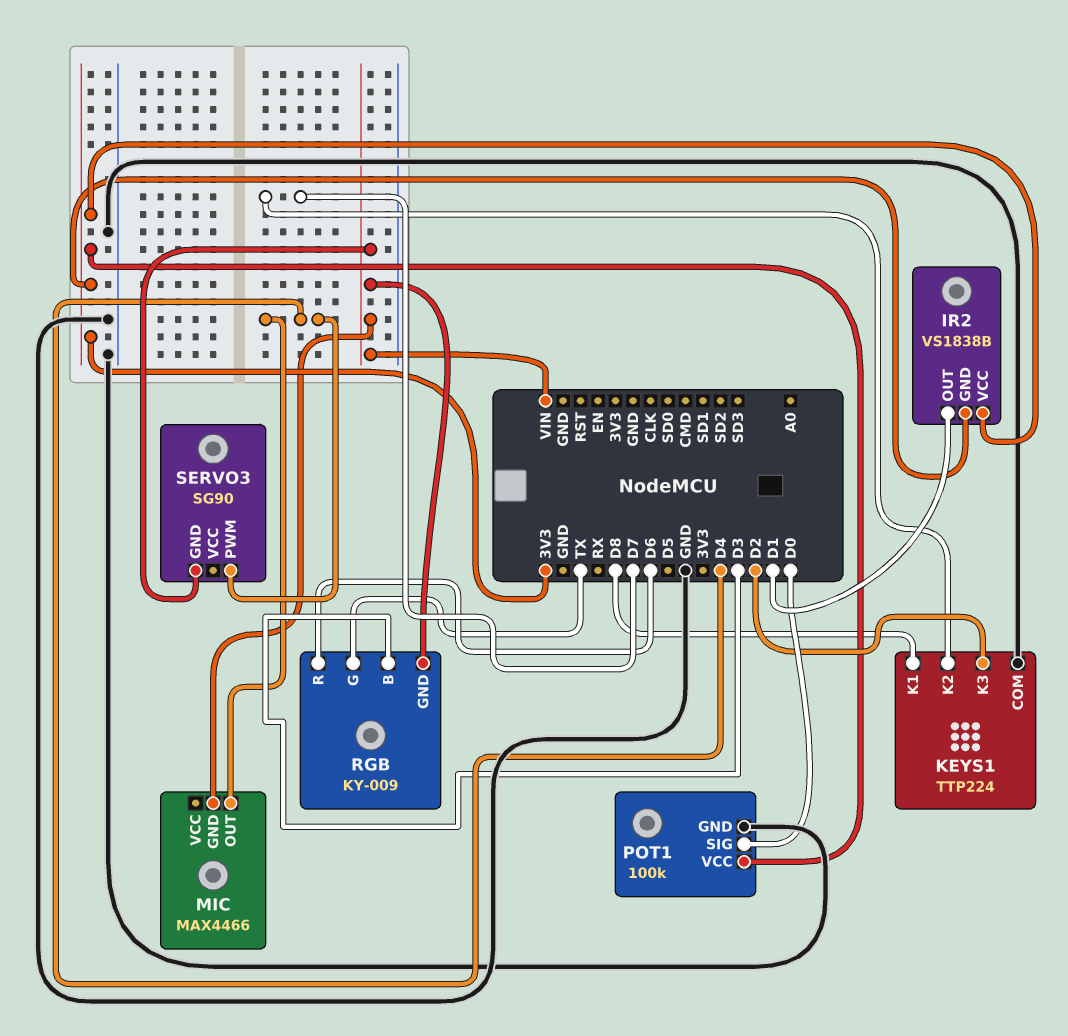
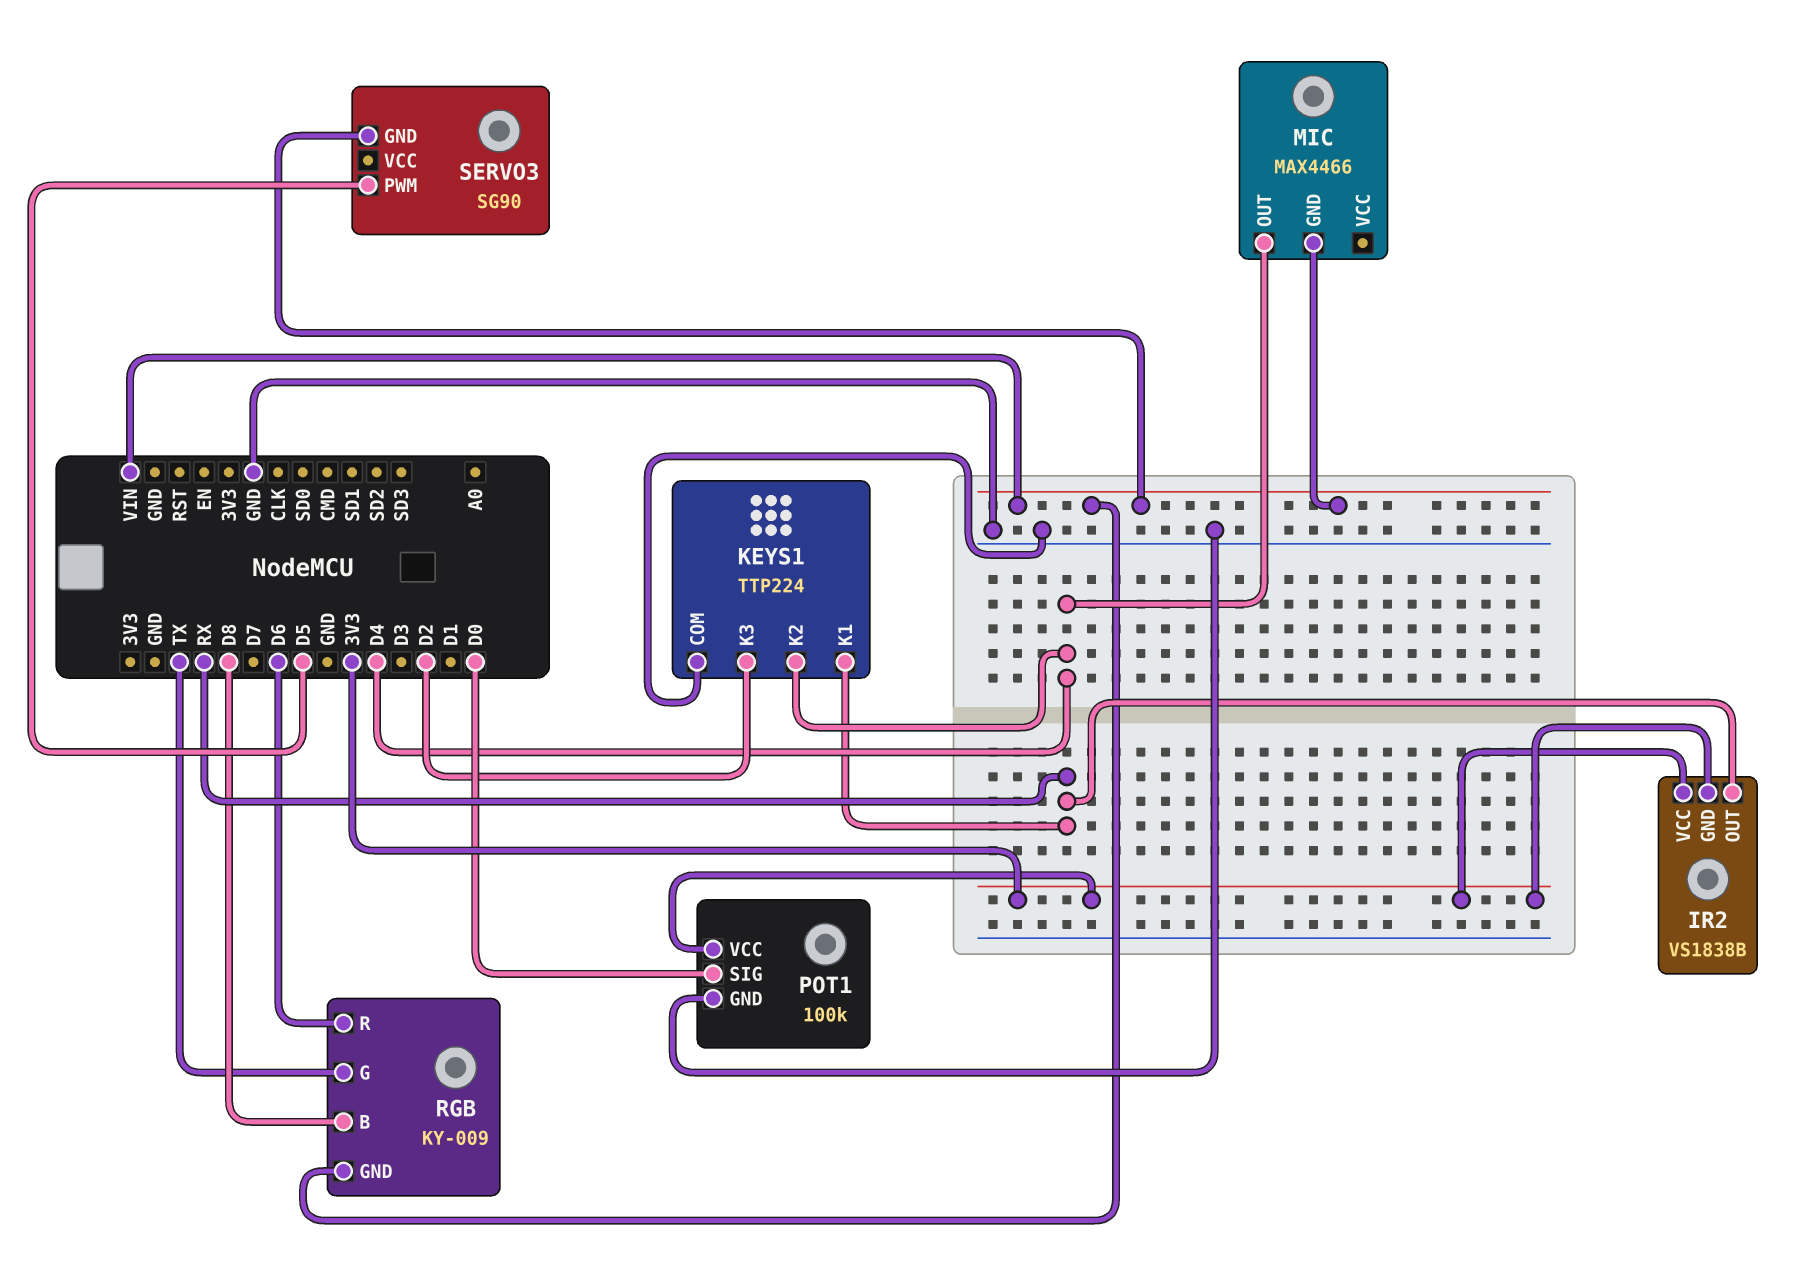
IR2 pin OUT: D1 -> RX
KEYS1 pin K1: D8 -> RX
KEYS1 pin K2: D7 -> D4
RGB pin B: D3 -> D8
SERVO3 pin PWM: D4 -> D5

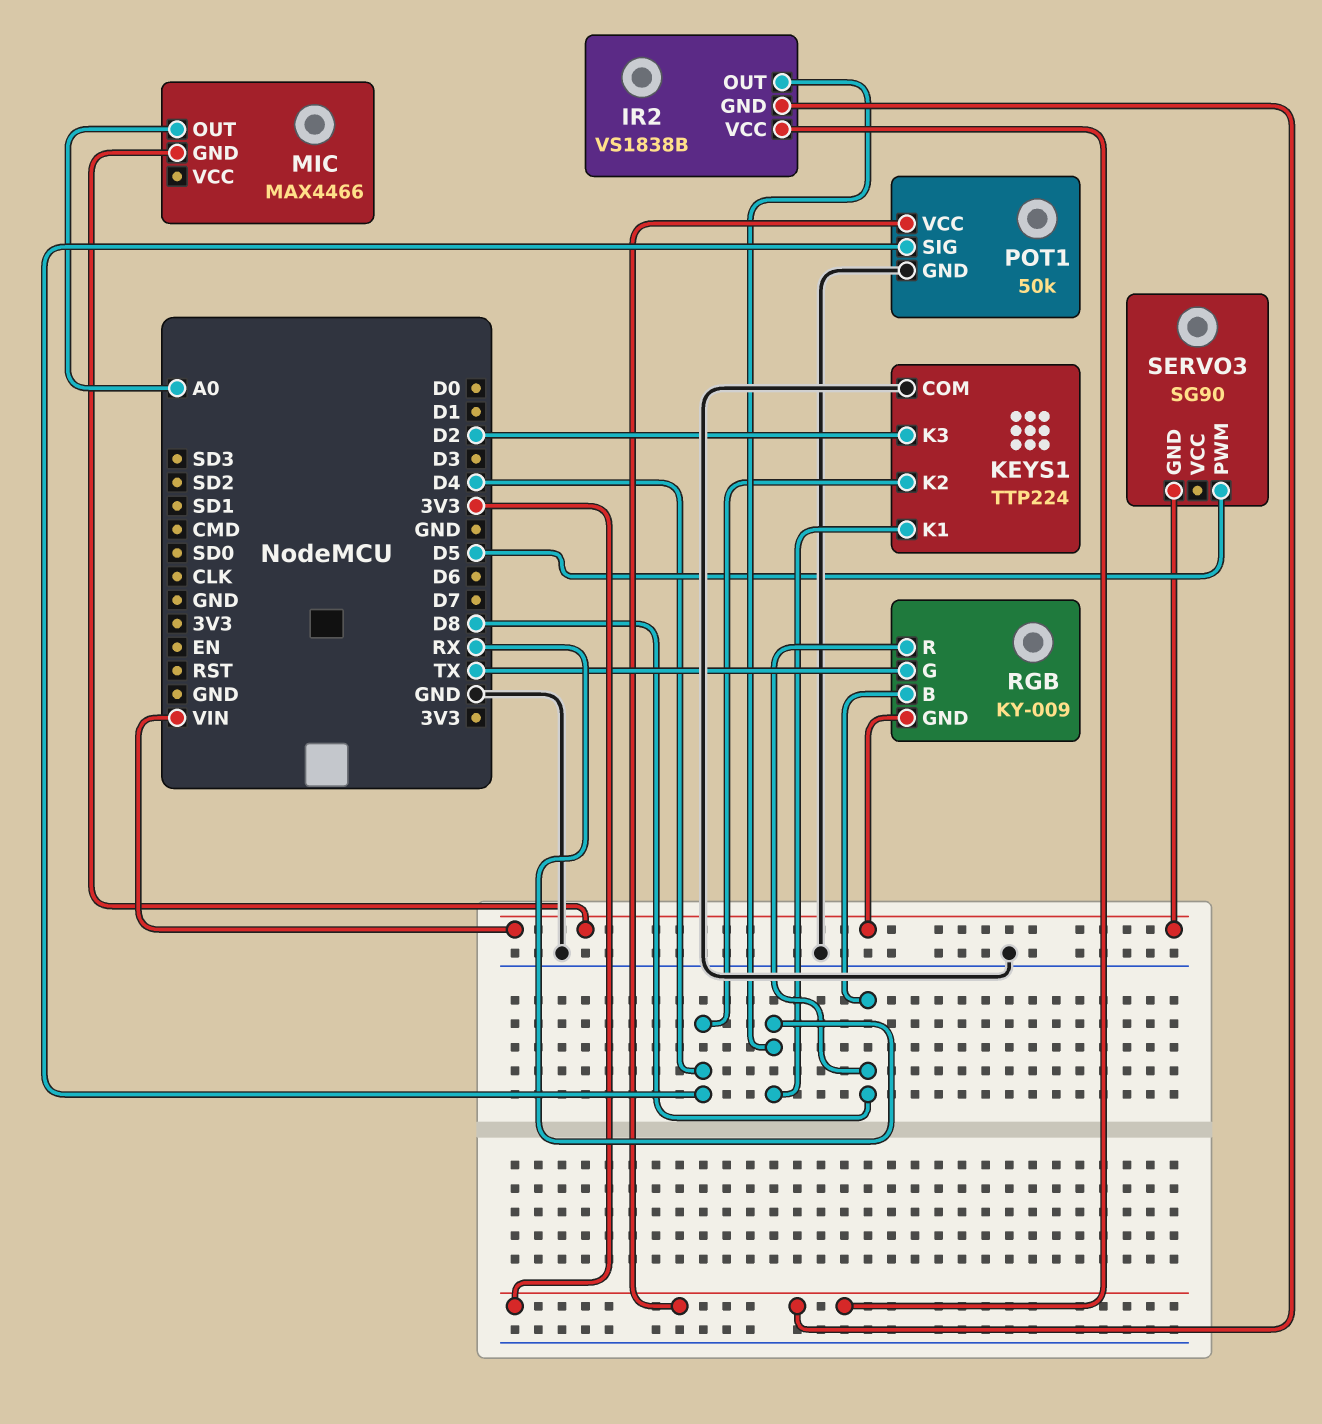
MIC pin OUT: D4 -> A0
POT1: 100k -> 50k
POT1 pin SIG: D0 -> D4
RGB pin R: D6 -> D8

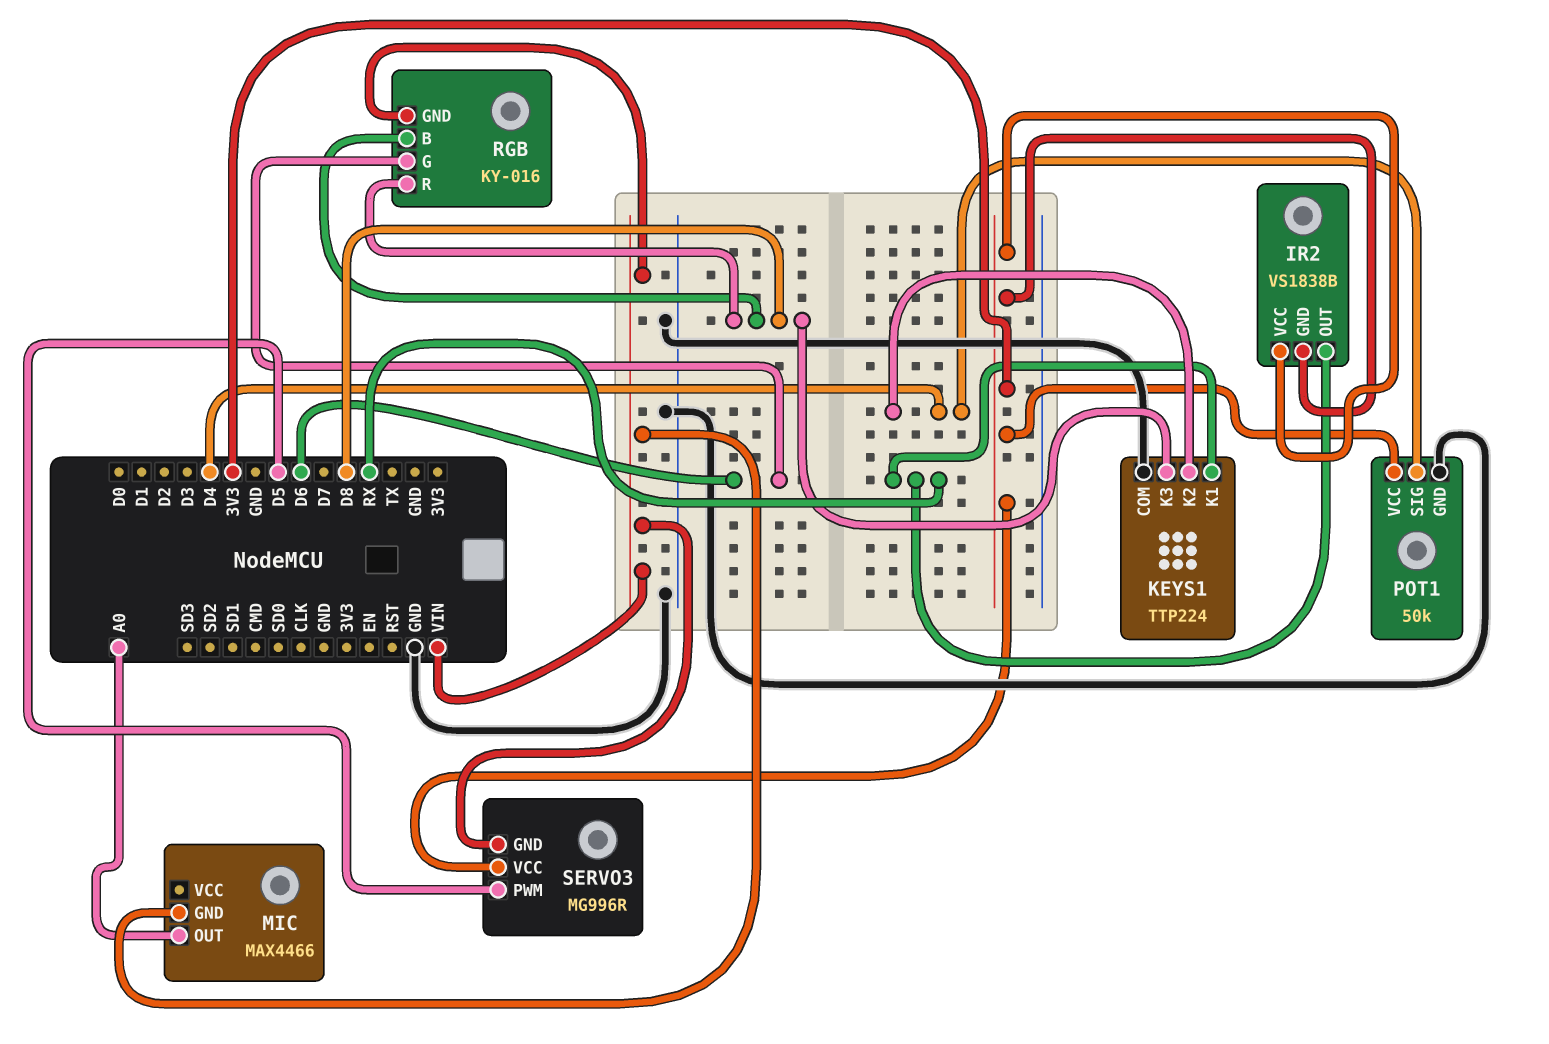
KEYS1 pin K3: D2 -> D8
RGB: KY-009 -> KY-016
RGB pin G: TX -> D6
SERVO3: SG90 -> MG996R
SERVO3 pin VCC: none -> 3V3

